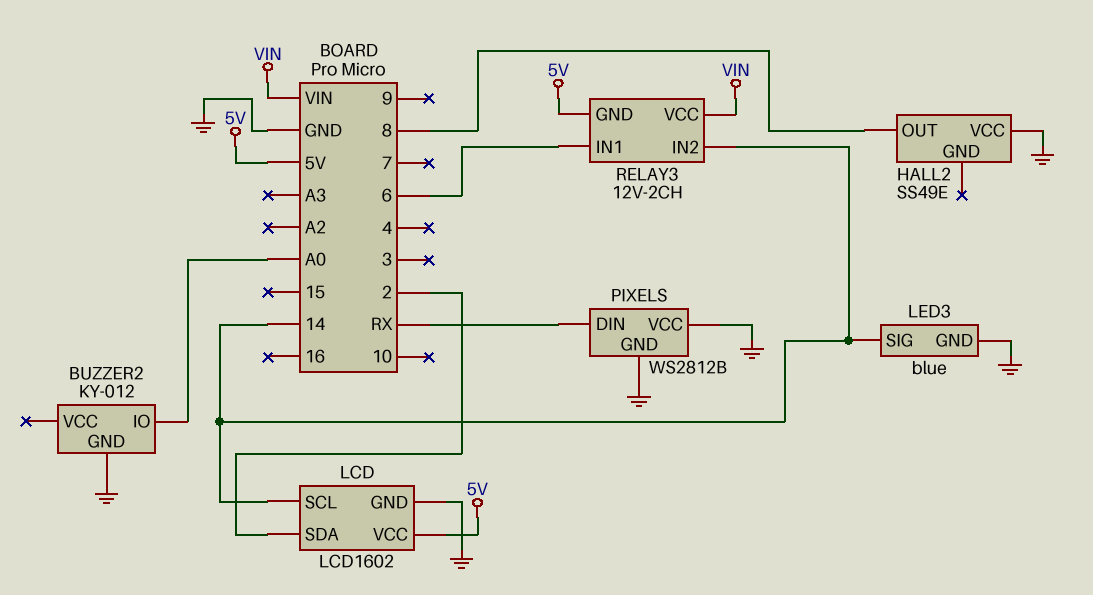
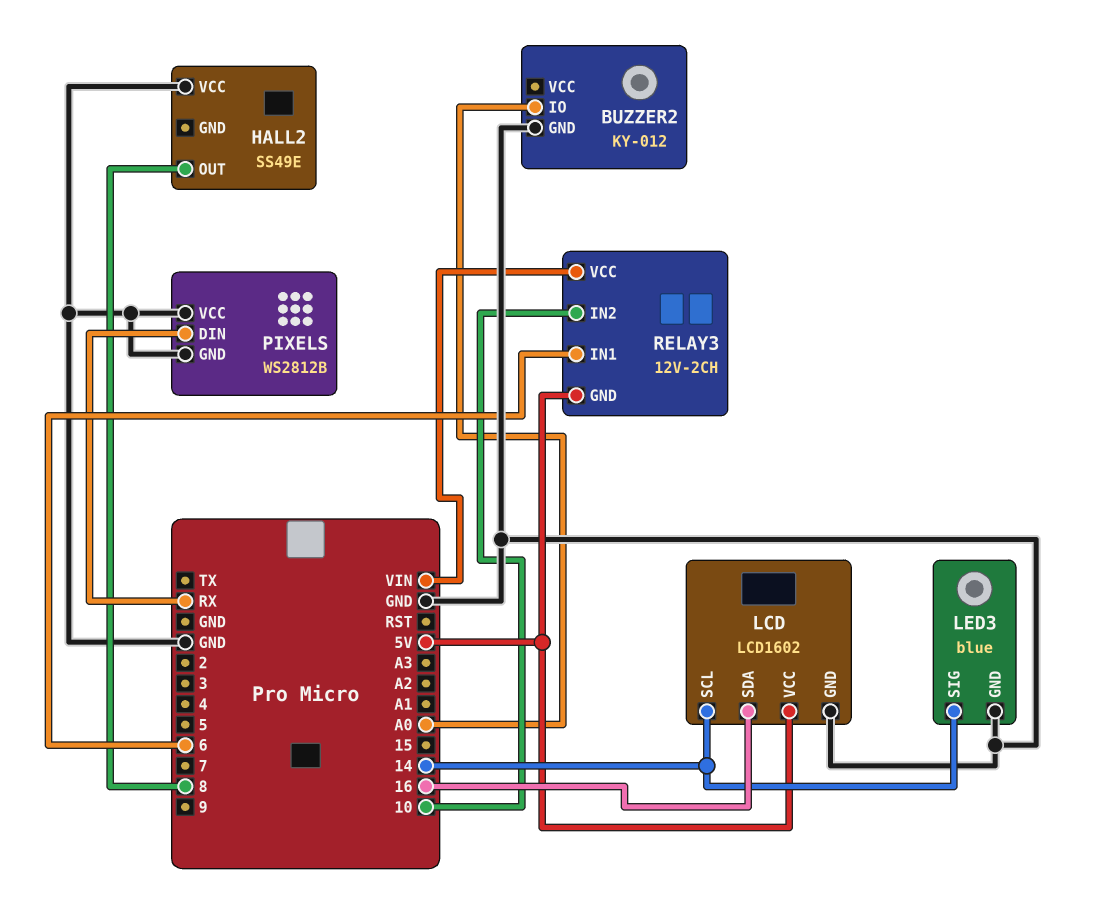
LCD pin SDA: 2 -> 16
RELAY3 pin IN2: 14 -> 10

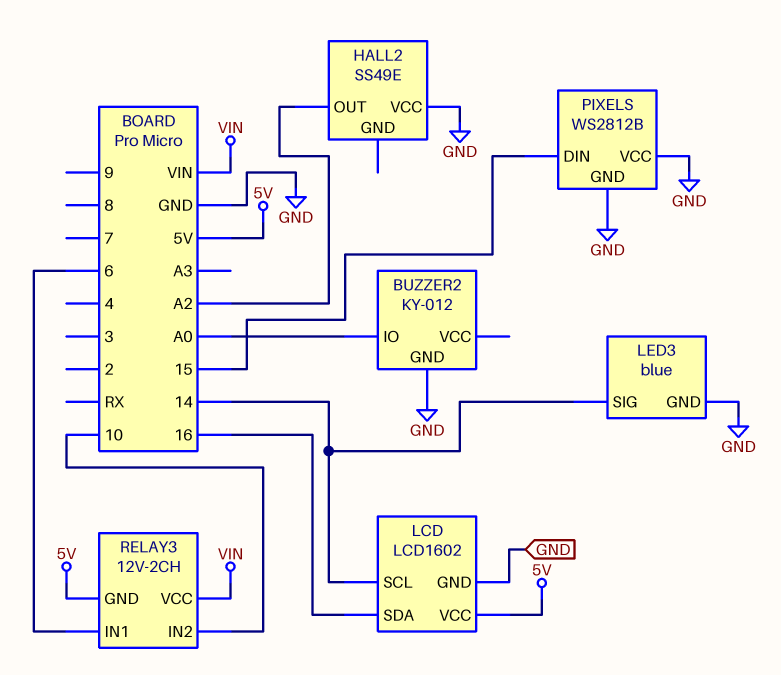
HALL2 pin OUT: 8 -> A2
PIXELS pin DIN: RX -> 15

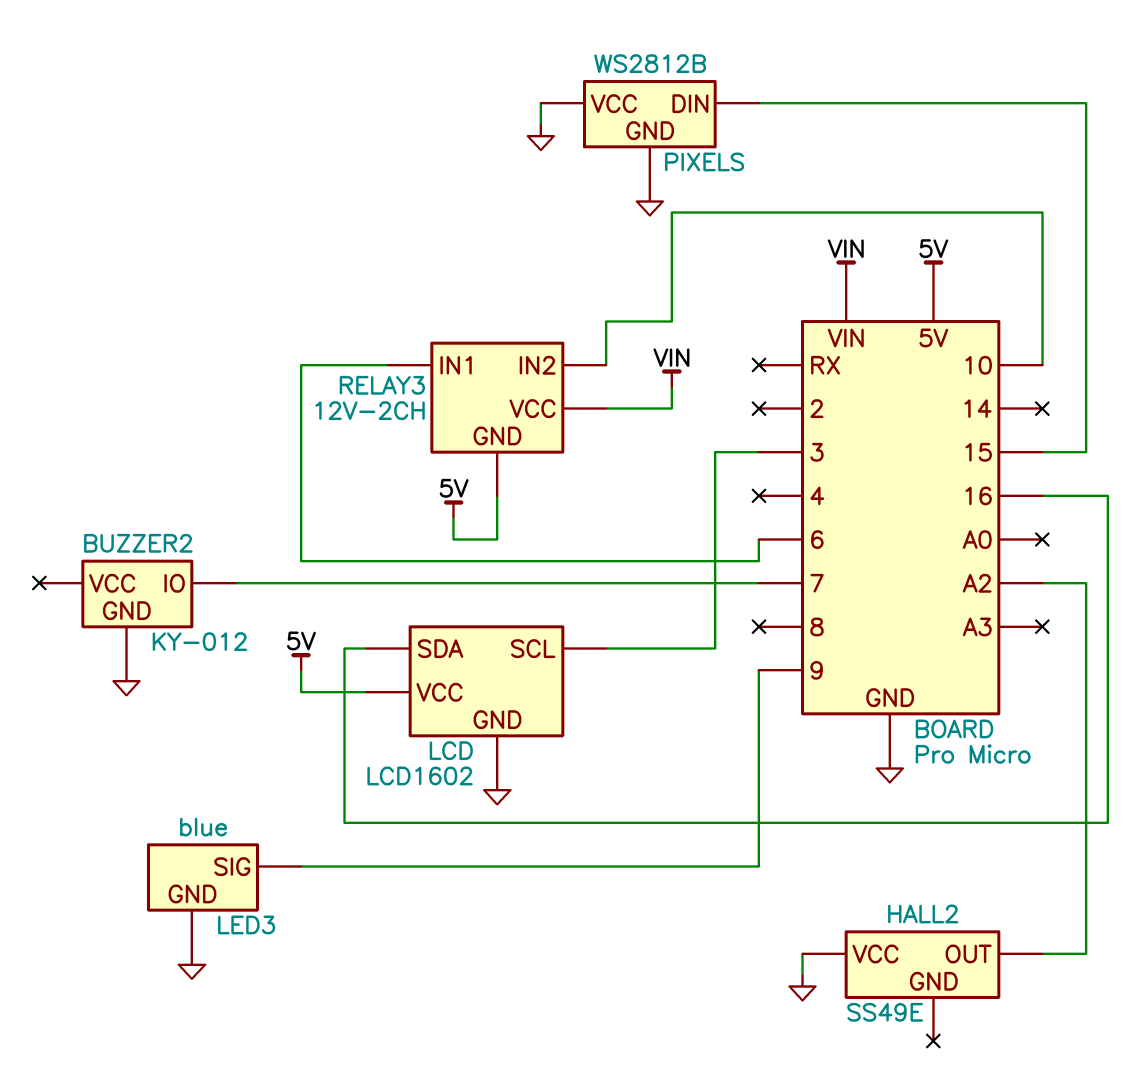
BUZZER2 pin IO: A0 -> 7
LCD pin SCL: 14 -> 3
LED3 pin SIG: 14 -> 9

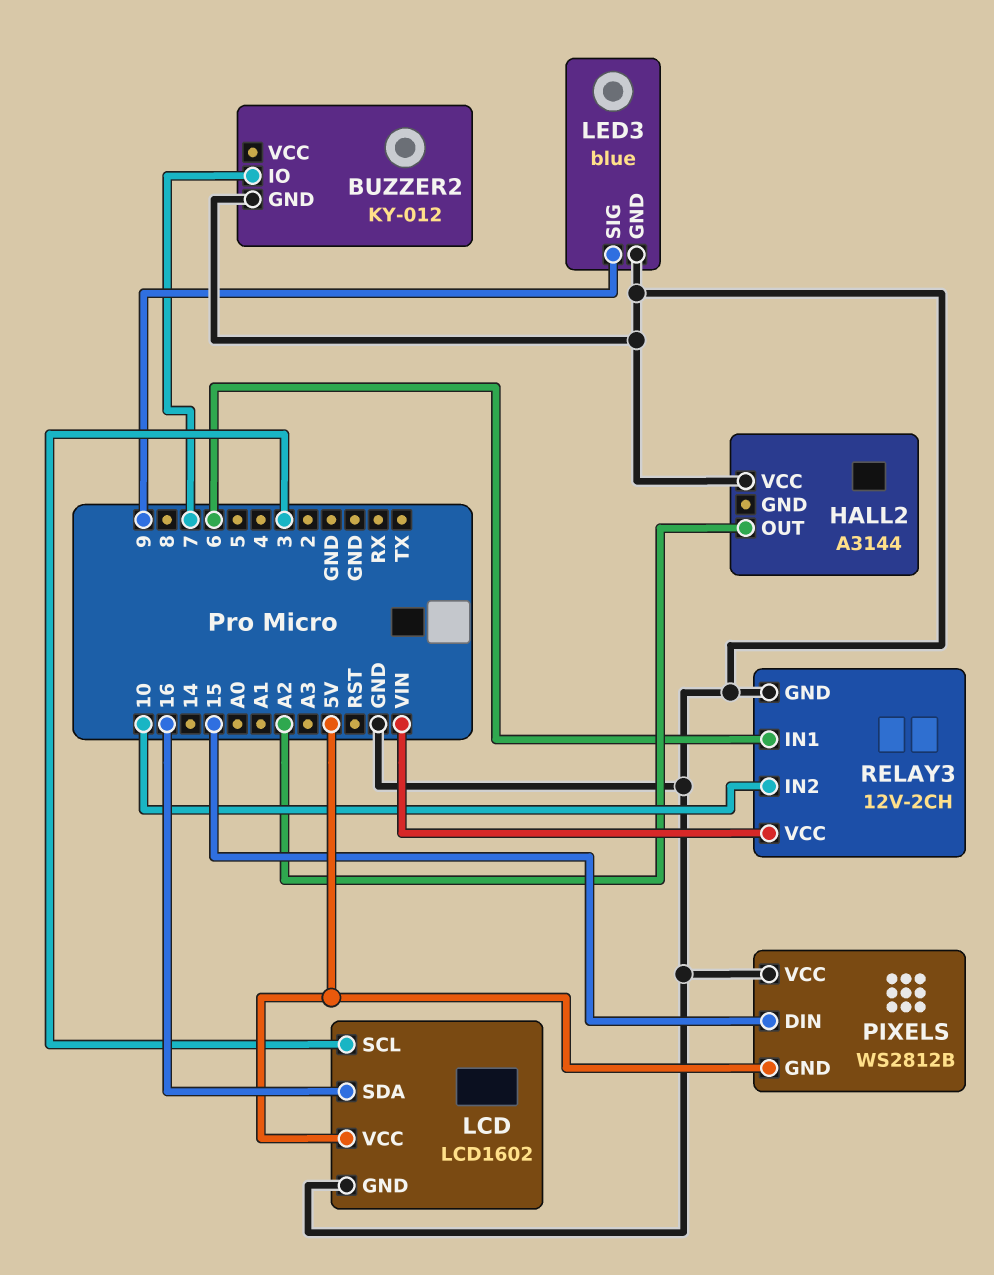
HALL2: SS49E -> A3144
PIXELS pin GND: GND -> 5V
RELAY3 pin GND: 5V -> GND

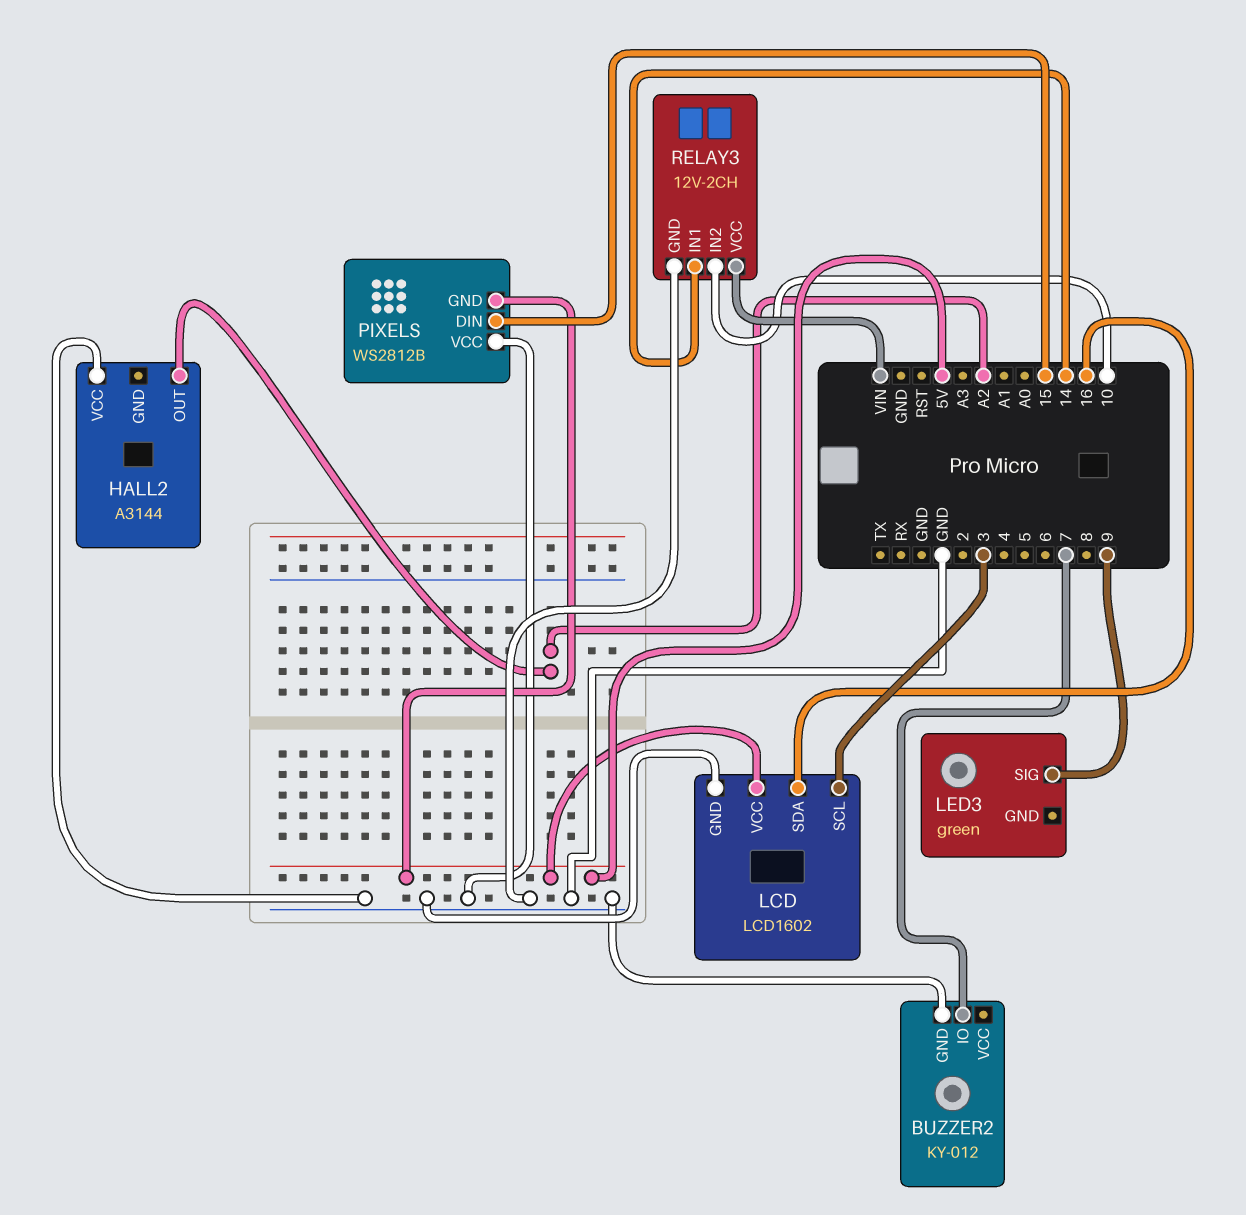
LED3: blue -> green
LED3 pin GND: GND -> none
RELAY3 pin IN1: 6 -> 14

